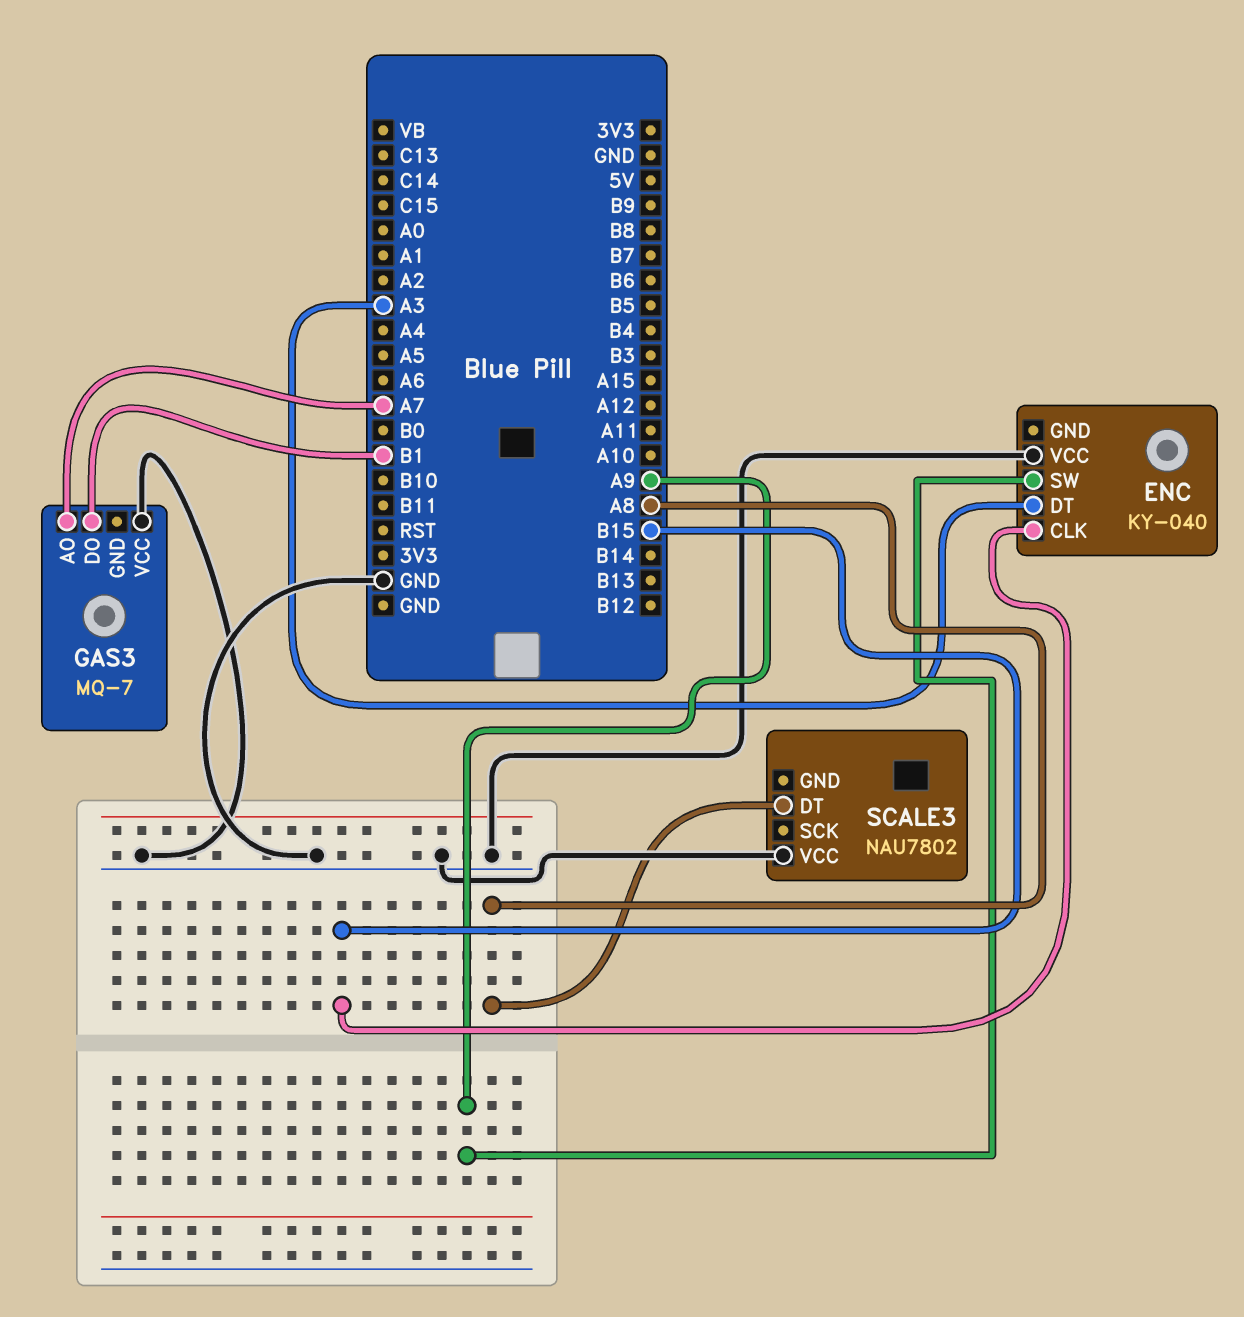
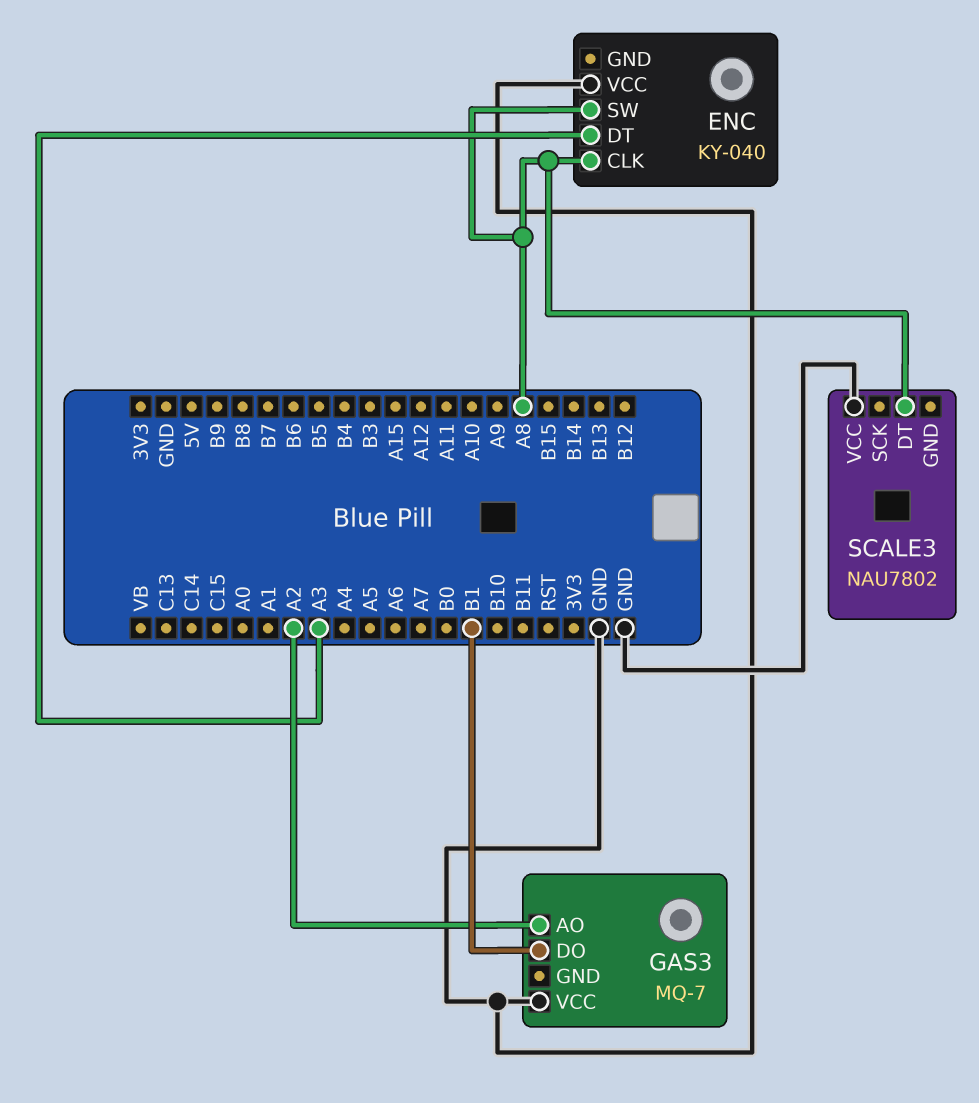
ENC pin CLK: B15 -> A8
ENC pin SW: A9 -> A8
GAS3 pin AO: A7 -> A2

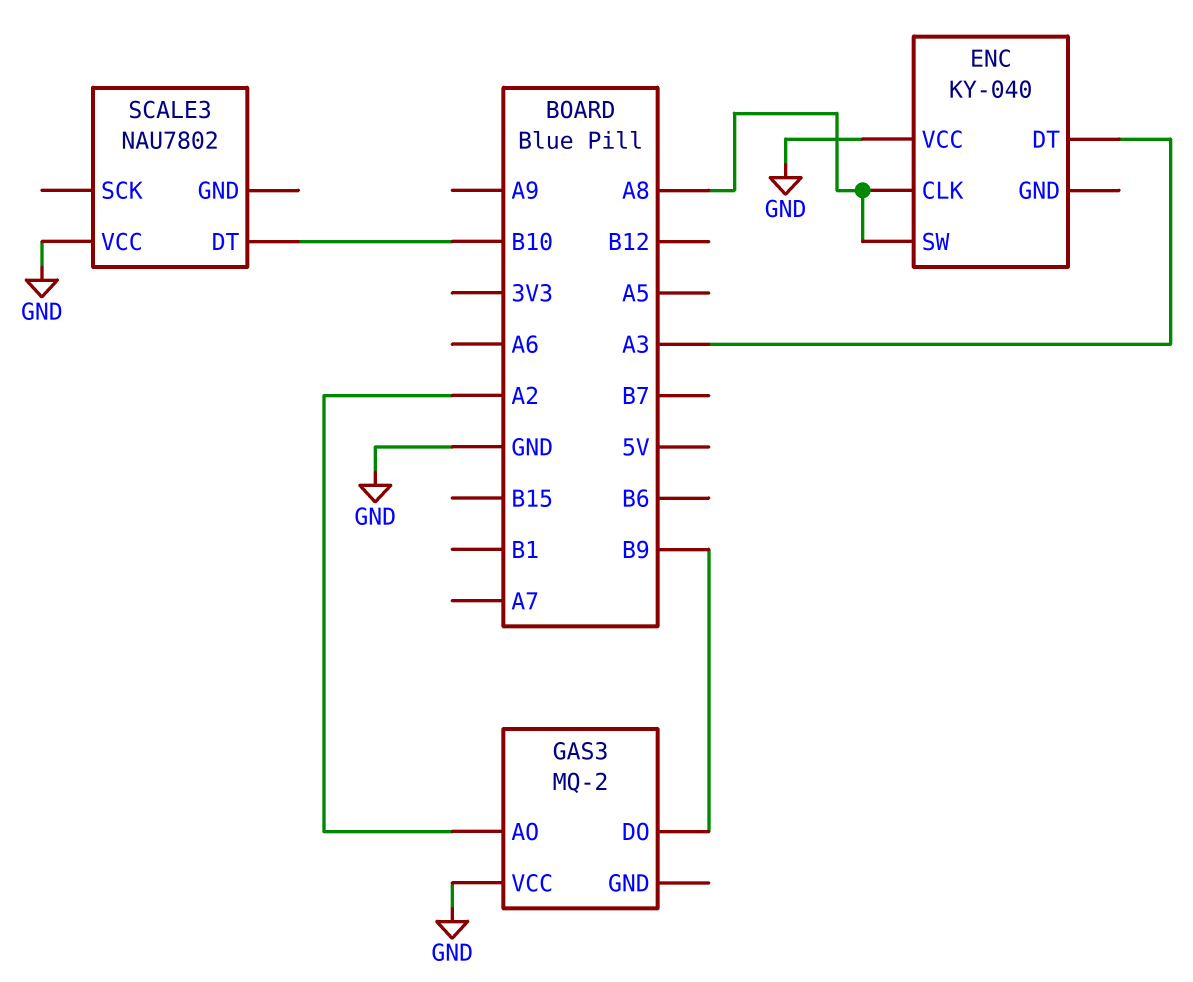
GAS3: MQ-7 -> MQ-2
GAS3 pin DO: B1 -> B9
SCALE3 pin DT: A8 -> B10

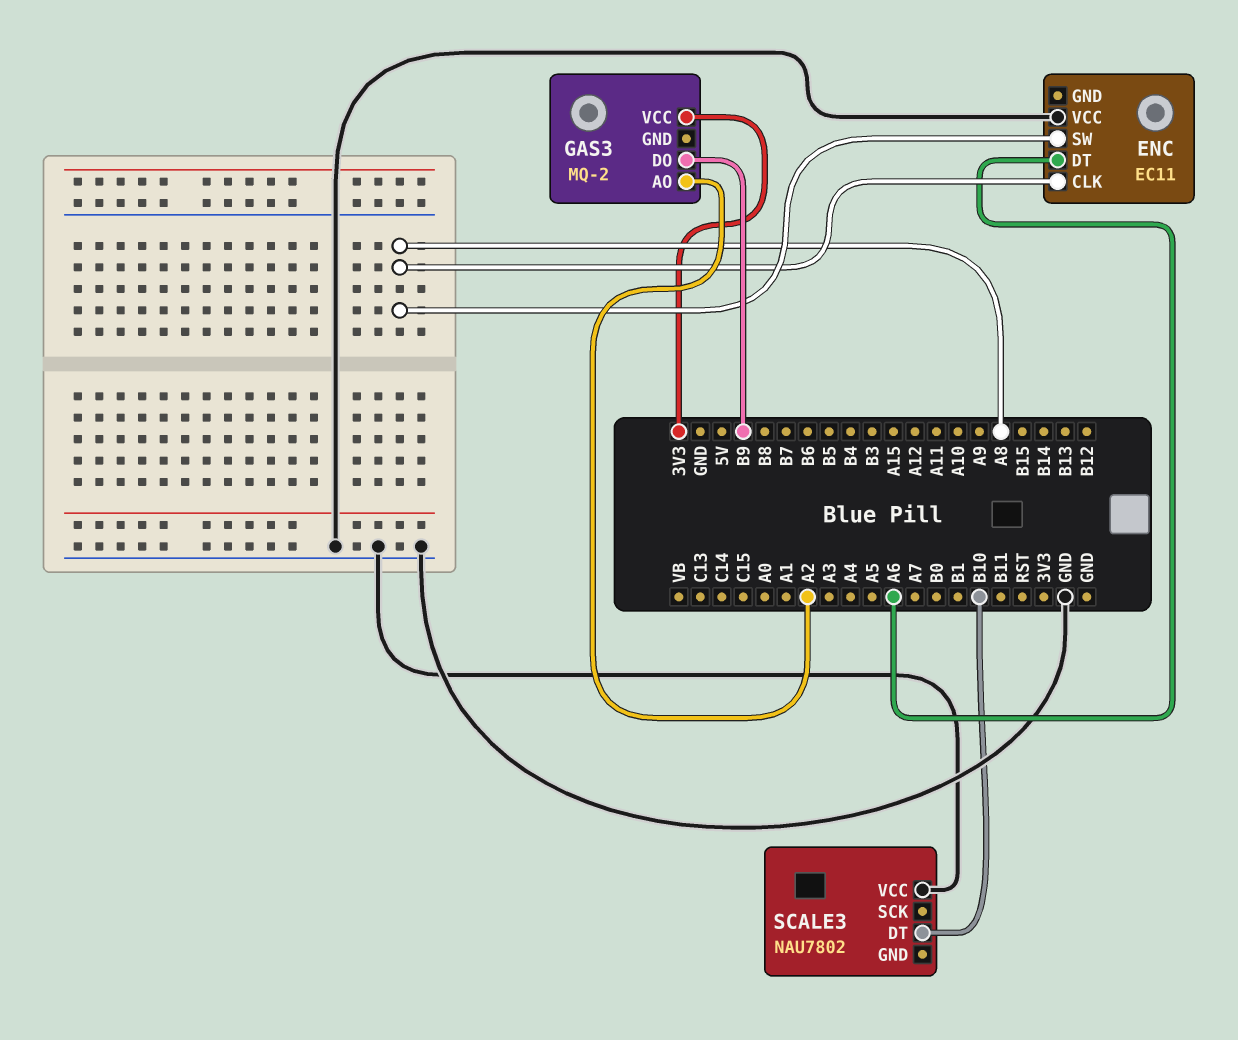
ENC: KY-040 -> EC11
ENC pin DT: A3 -> A6
GAS3 pin VCC: GND -> 3V3

